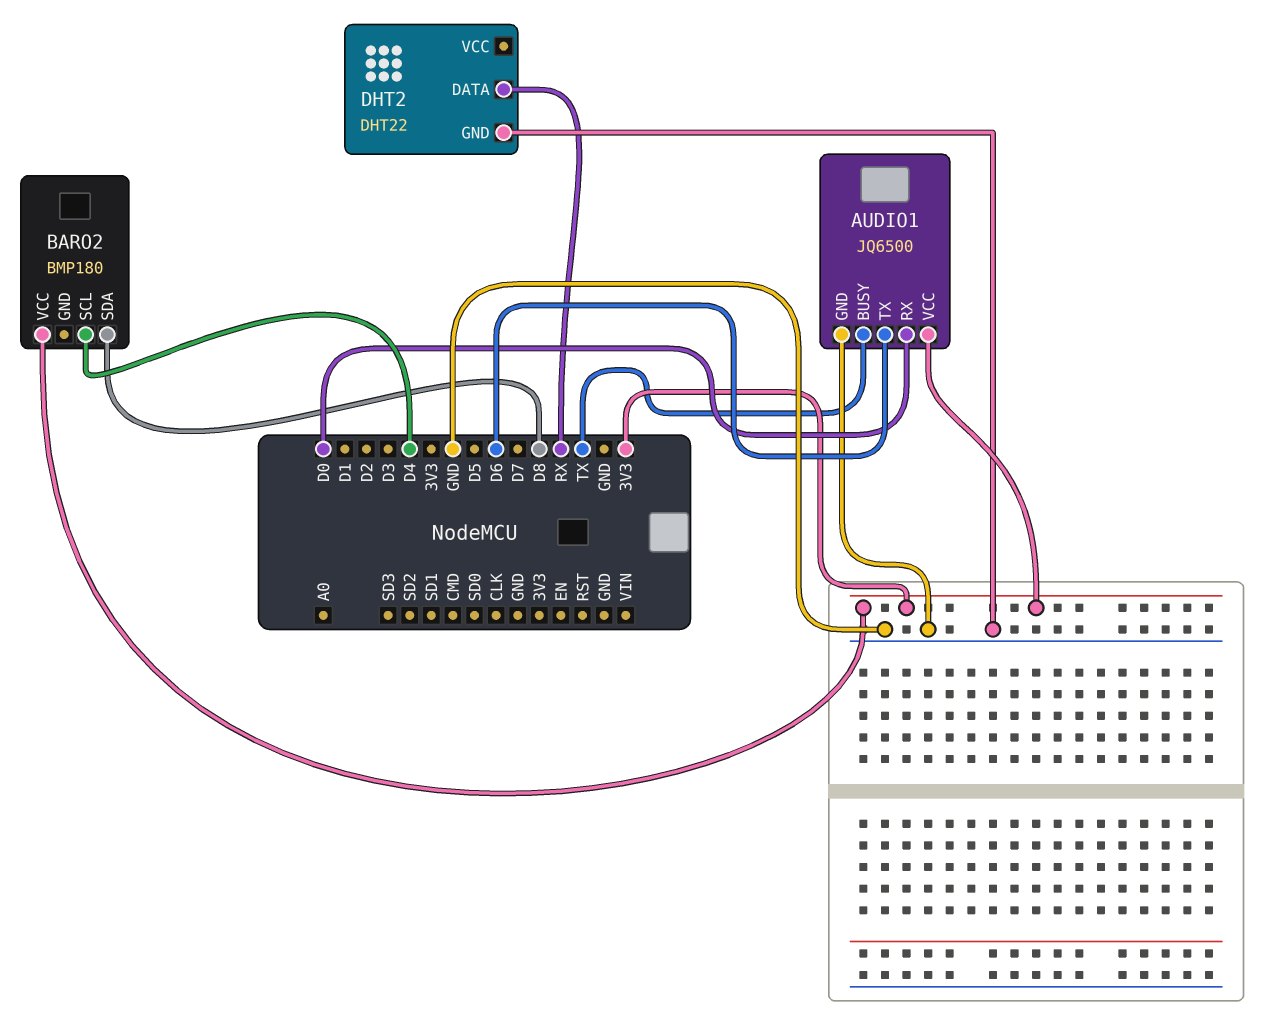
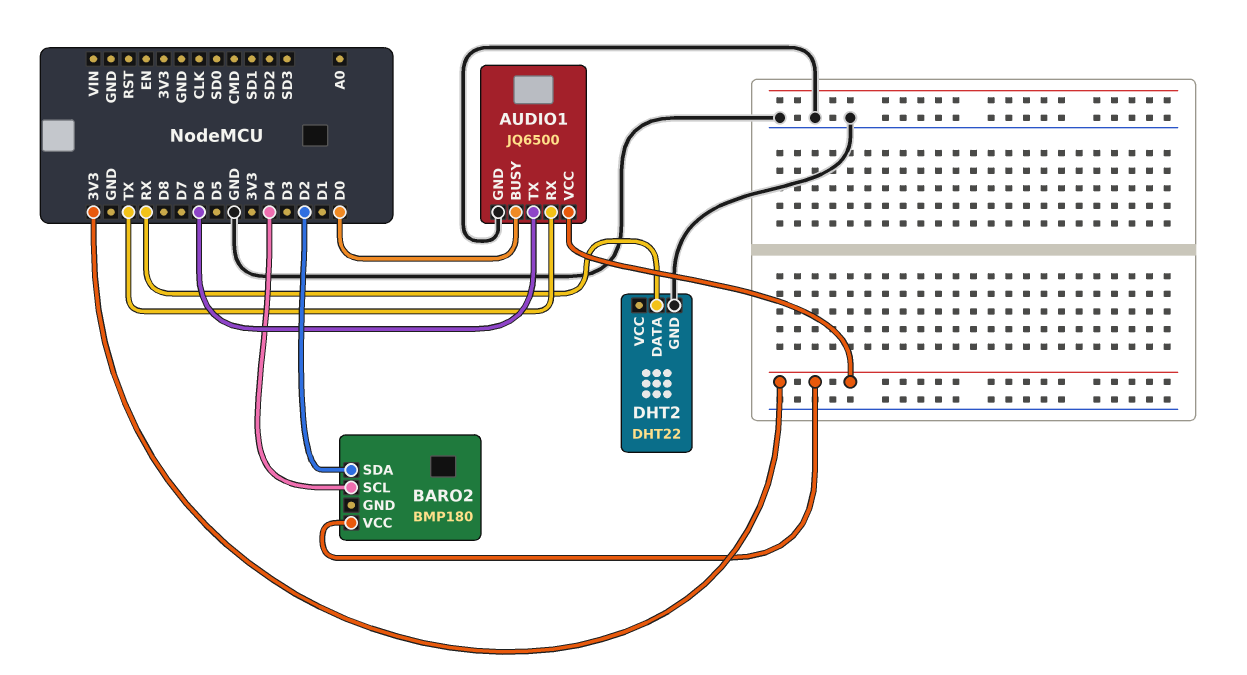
AUDIO1 pin BUSY: TX -> D0
AUDIO1 pin RX: D0 -> TX
BARO2 pin SDA: D8 -> D2

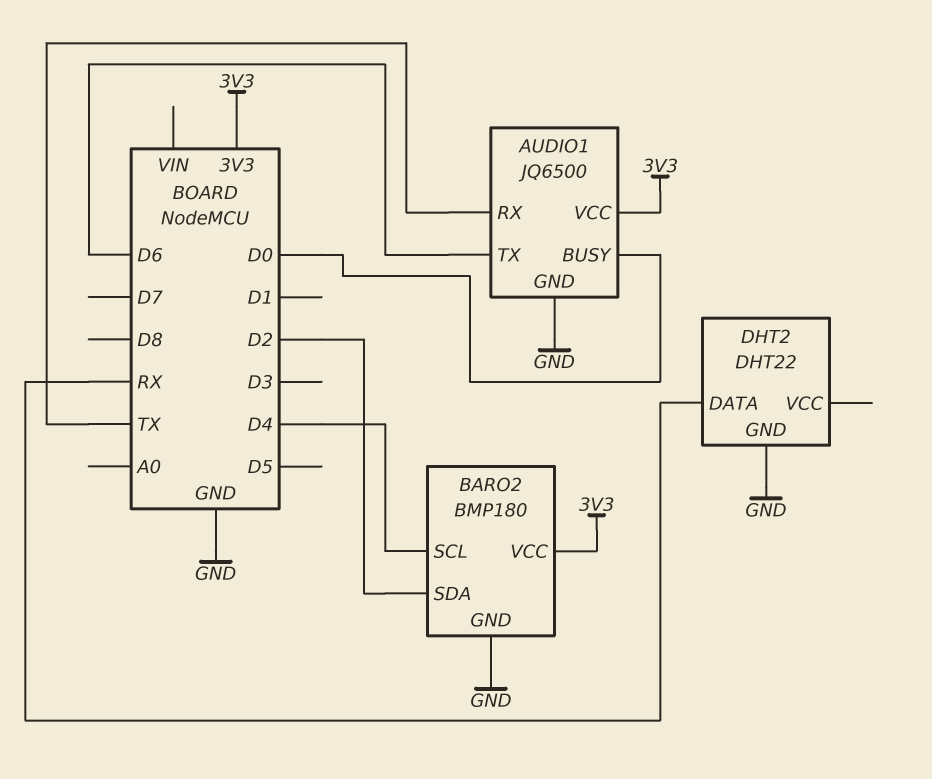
BARO2 pin GND: none -> GND

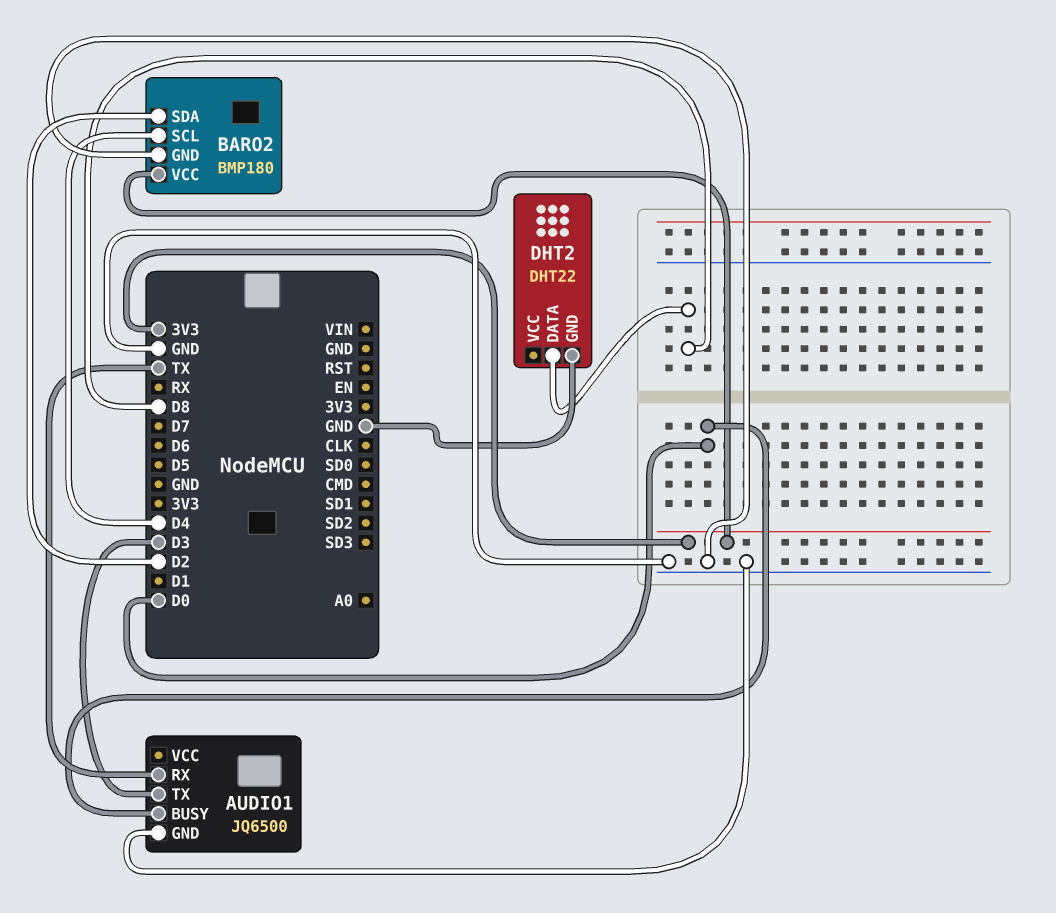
AUDIO1 pin TX: D6 -> D3
AUDIO1 pin VCC: 3V3 -> none
DHT2 pin DATA: RX -> D8

